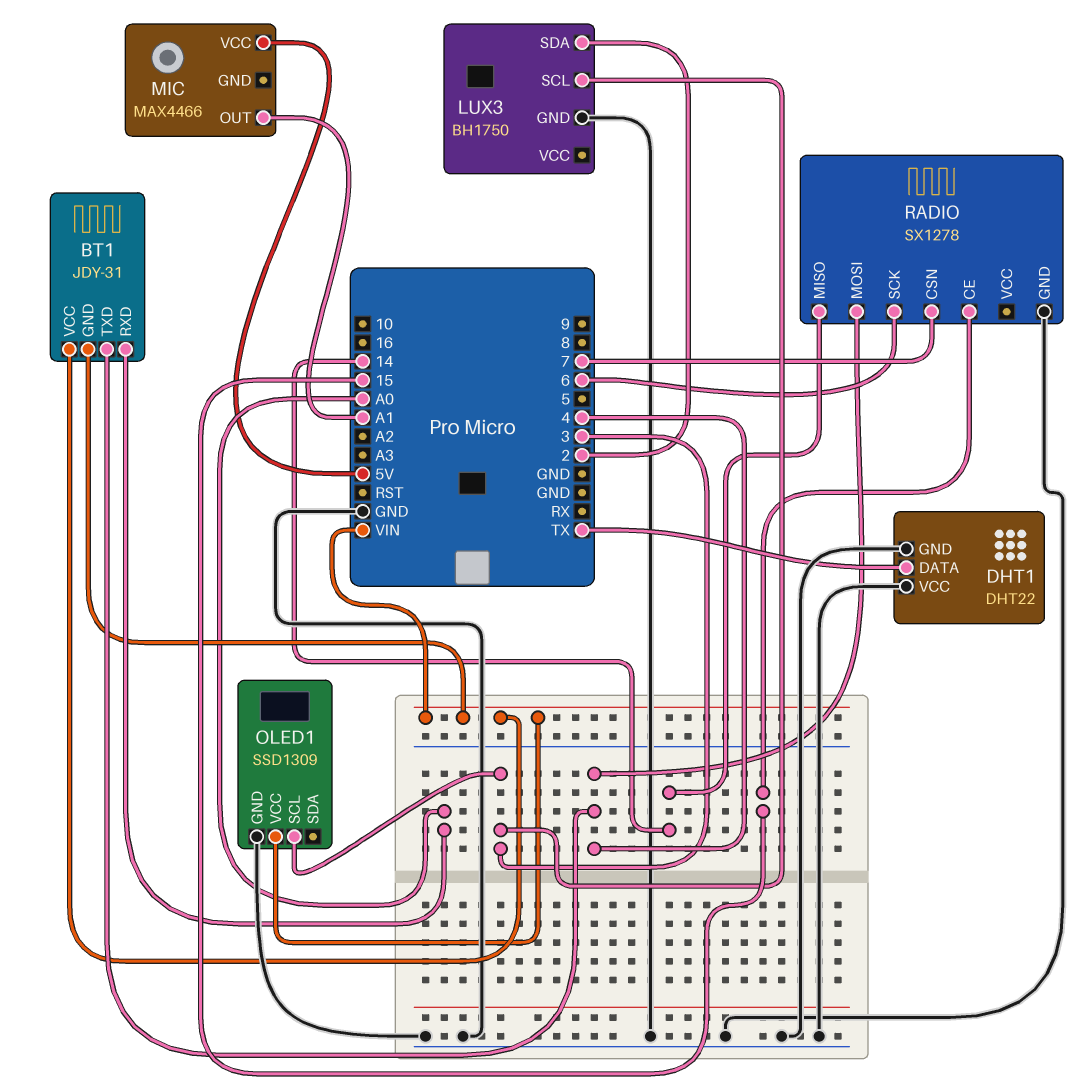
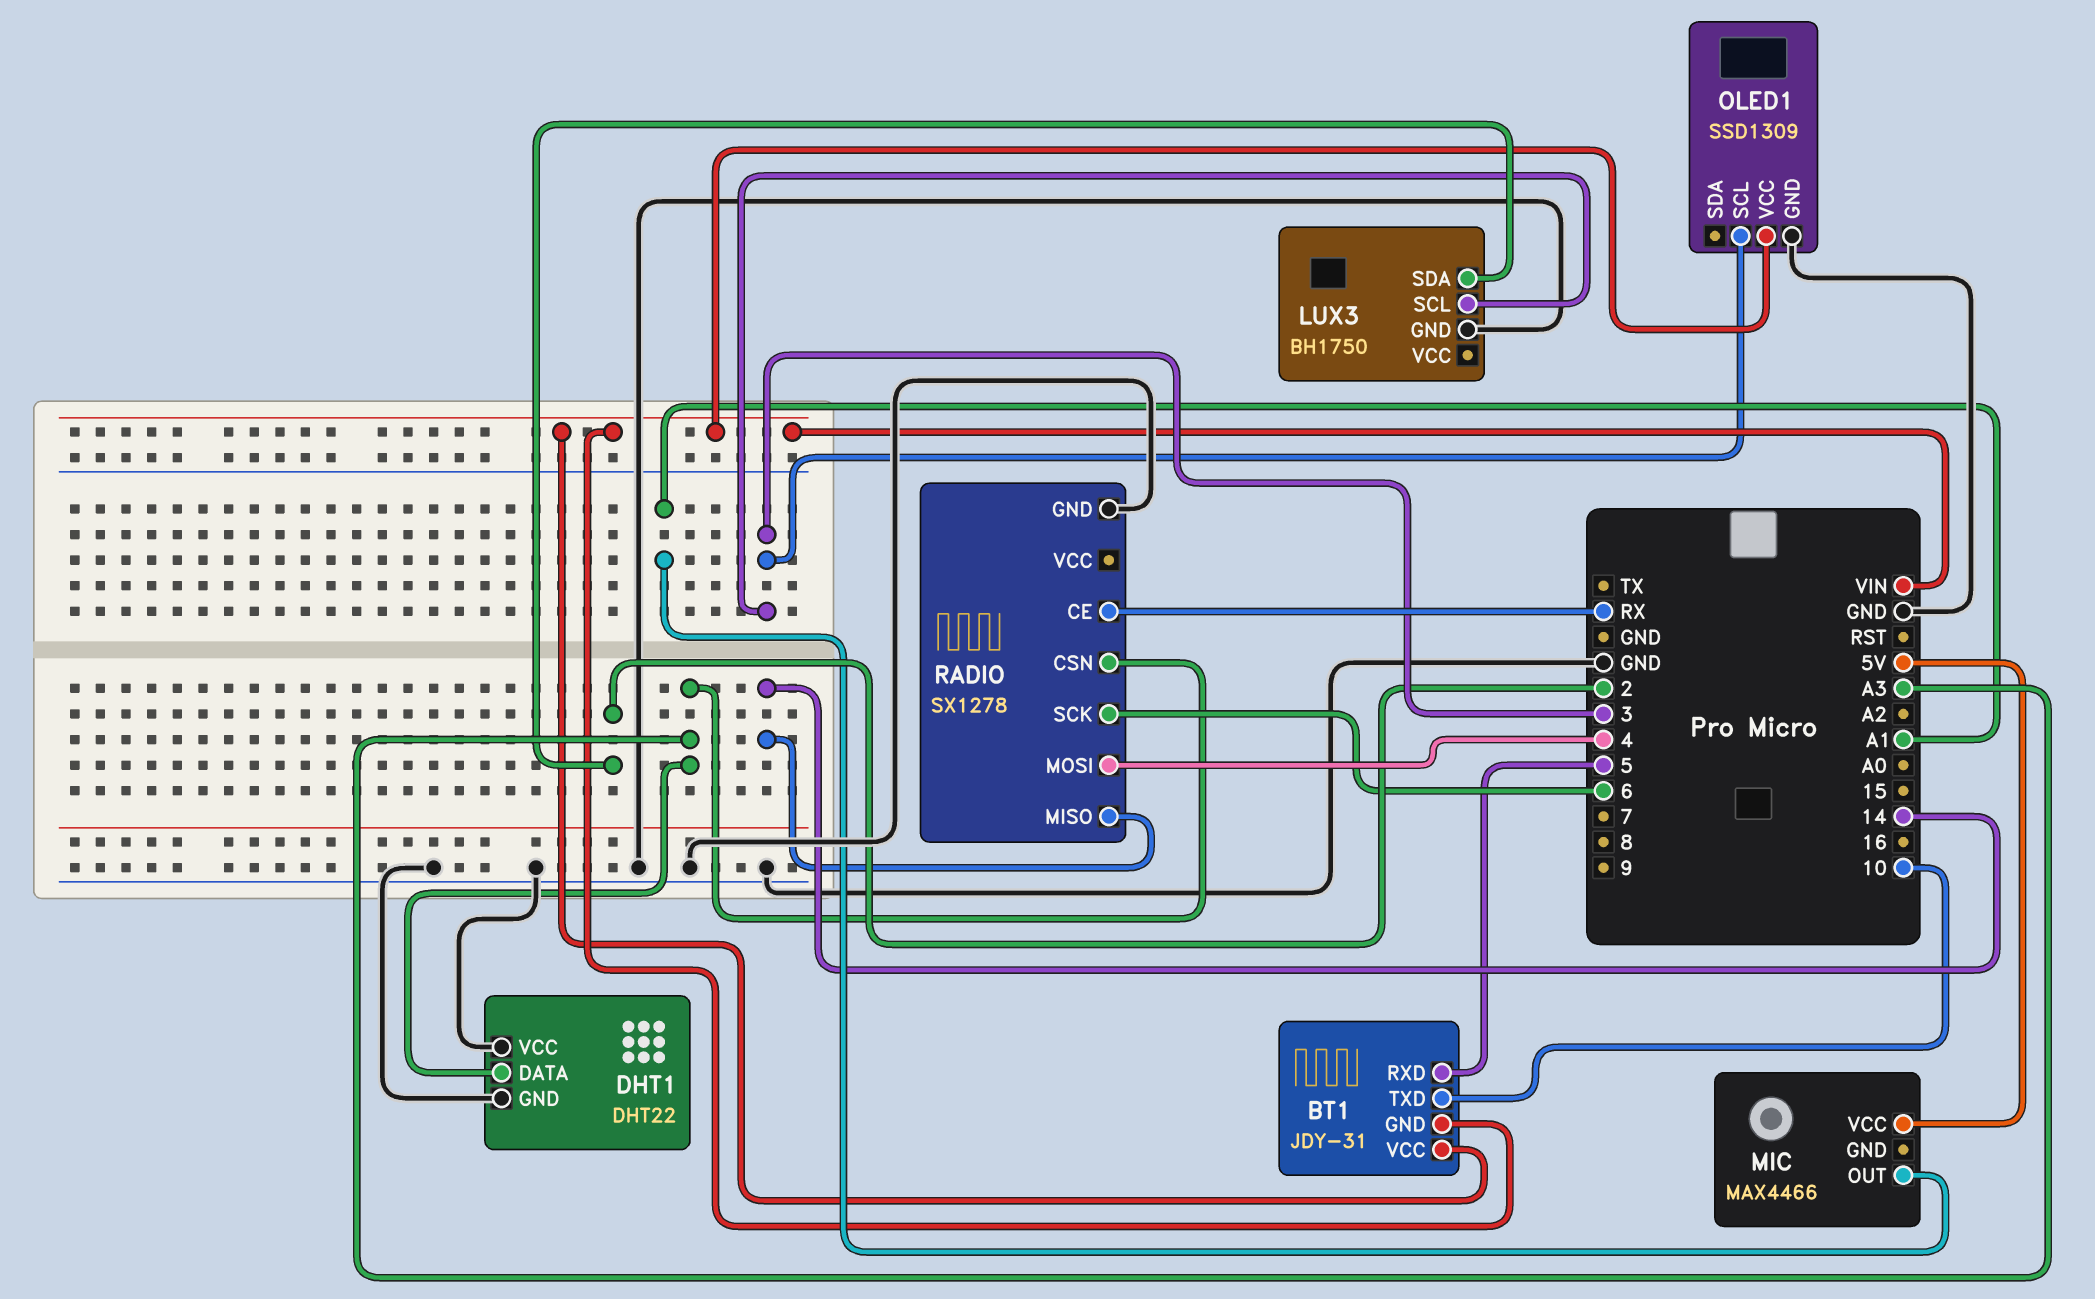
BT1 pin RXD: A0 -> 5
BT1 pin TXD: 4 -> 10
DHT1 pin DATA: TX -> A3
RADIO pin CE: 15 -> RX
RADIO pin CSN: 7 -> A3

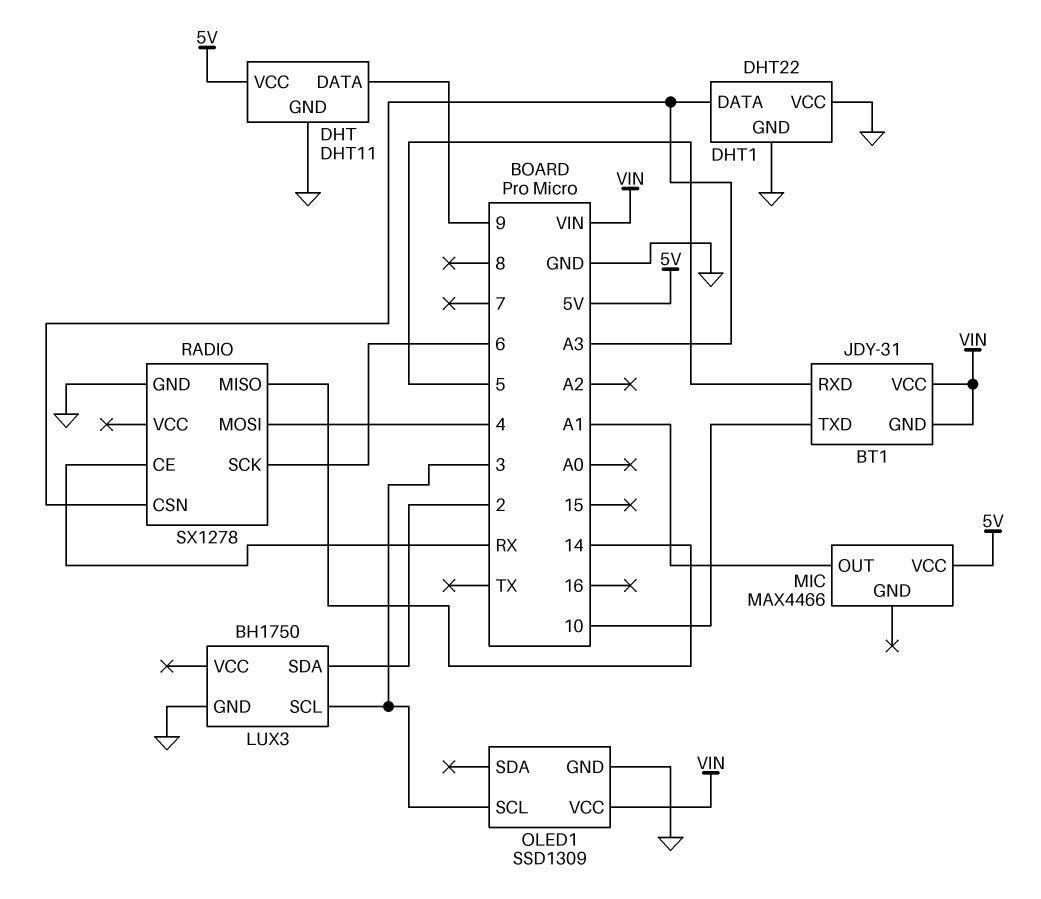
DHT: none -> DHT11
DHT pin DATA: none -> 9
DHT pin GND: none -> GND
DHT pin VCC: none -> 5V

